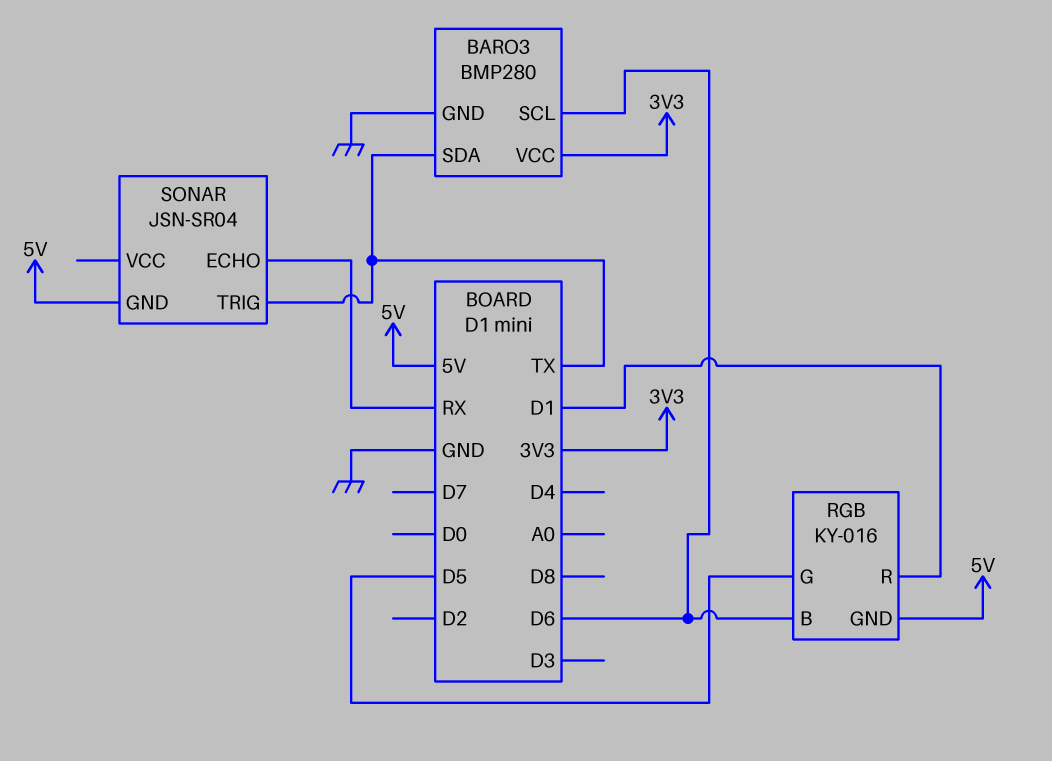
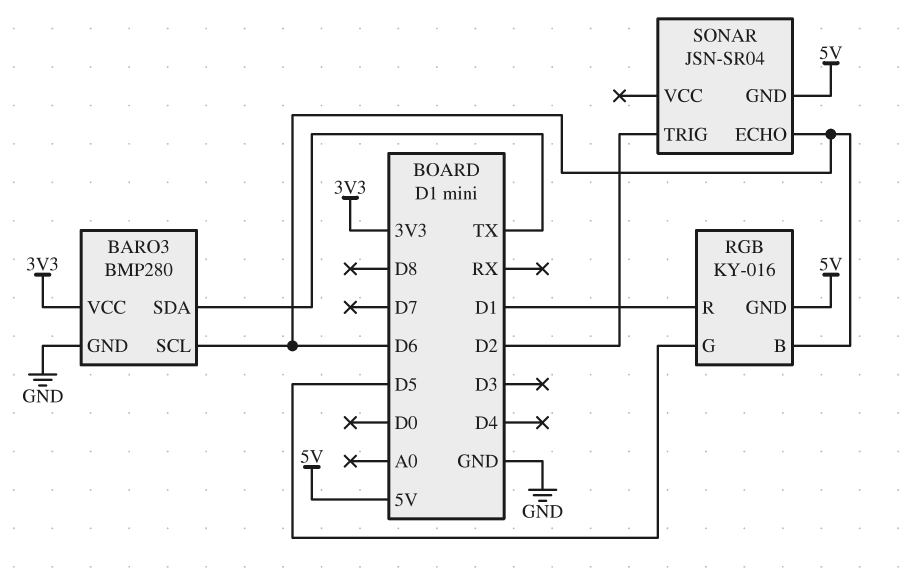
SONAR pin ECHO: RX -> D6
SONAR pin TRIG: TX -> D2

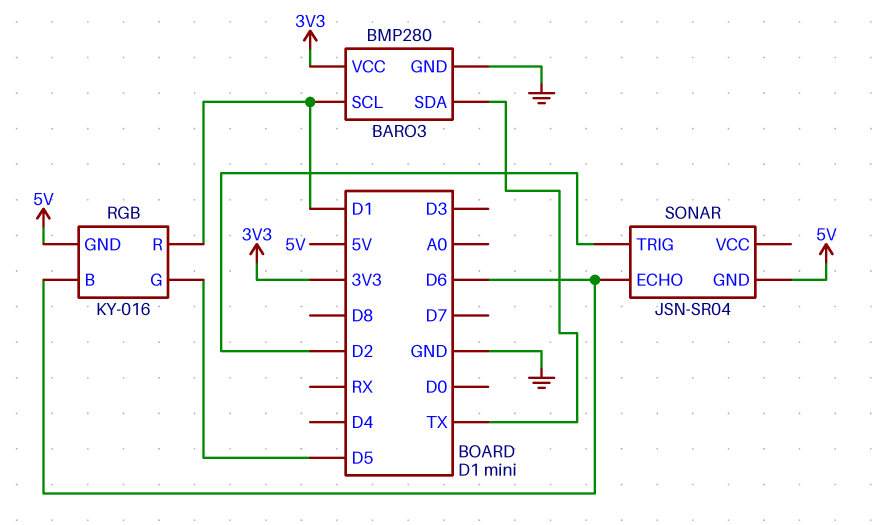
BARO3 pin SCL: D6 -> D1

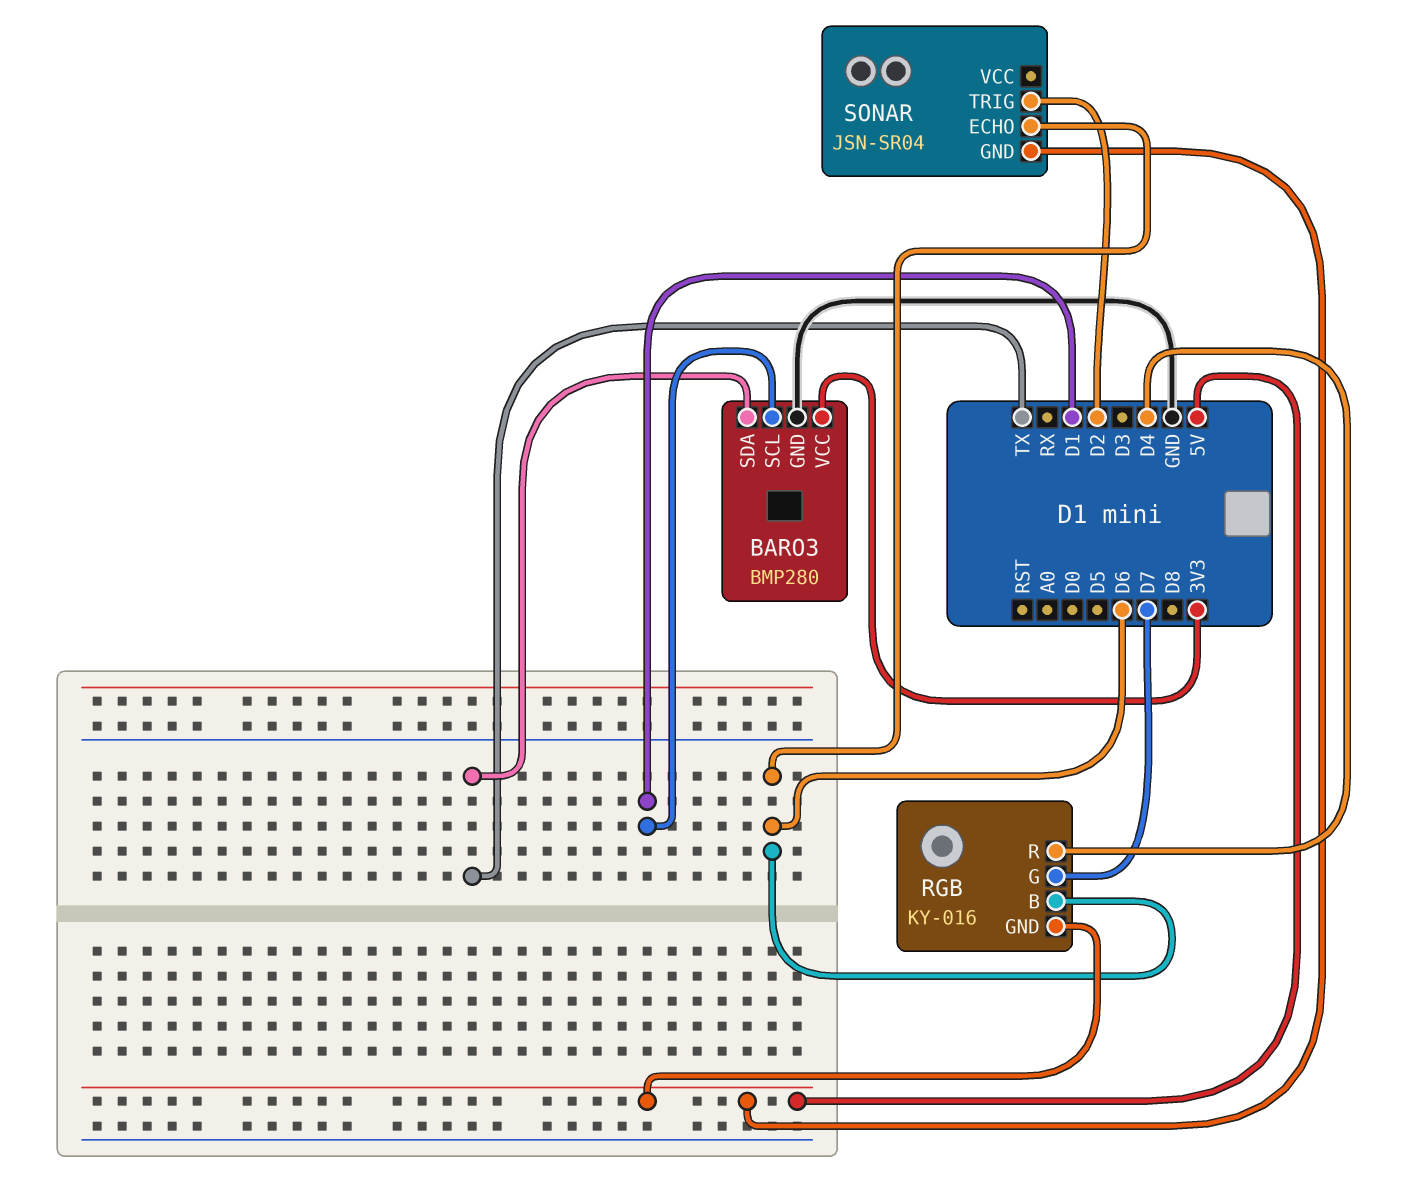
RGB pin G: D5 -> D7
RGB pin R: D1 -> D4

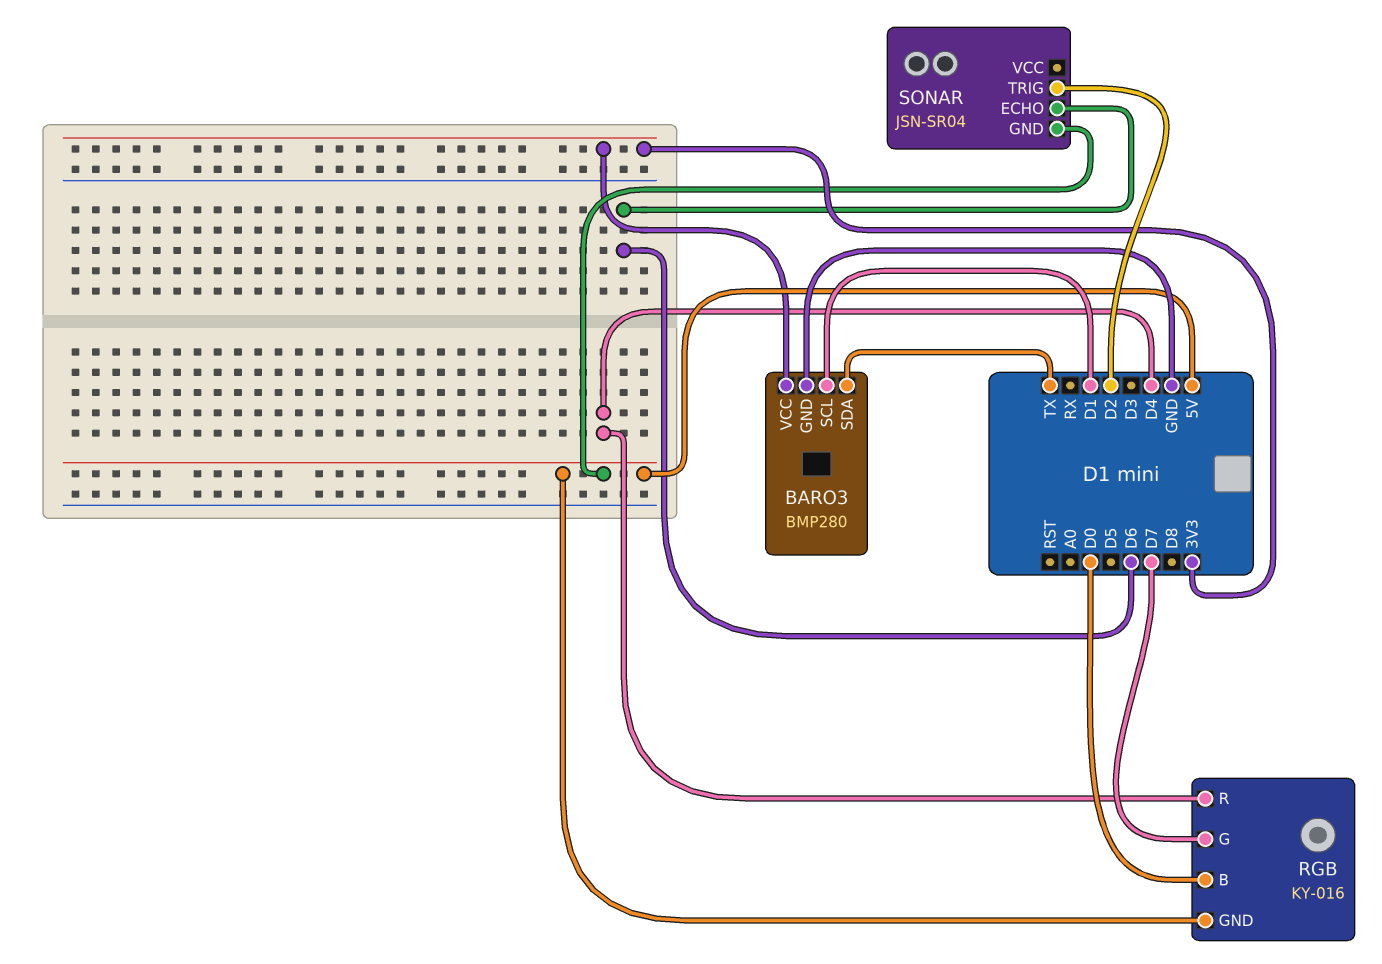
RGB pin B: D6 -> D0

